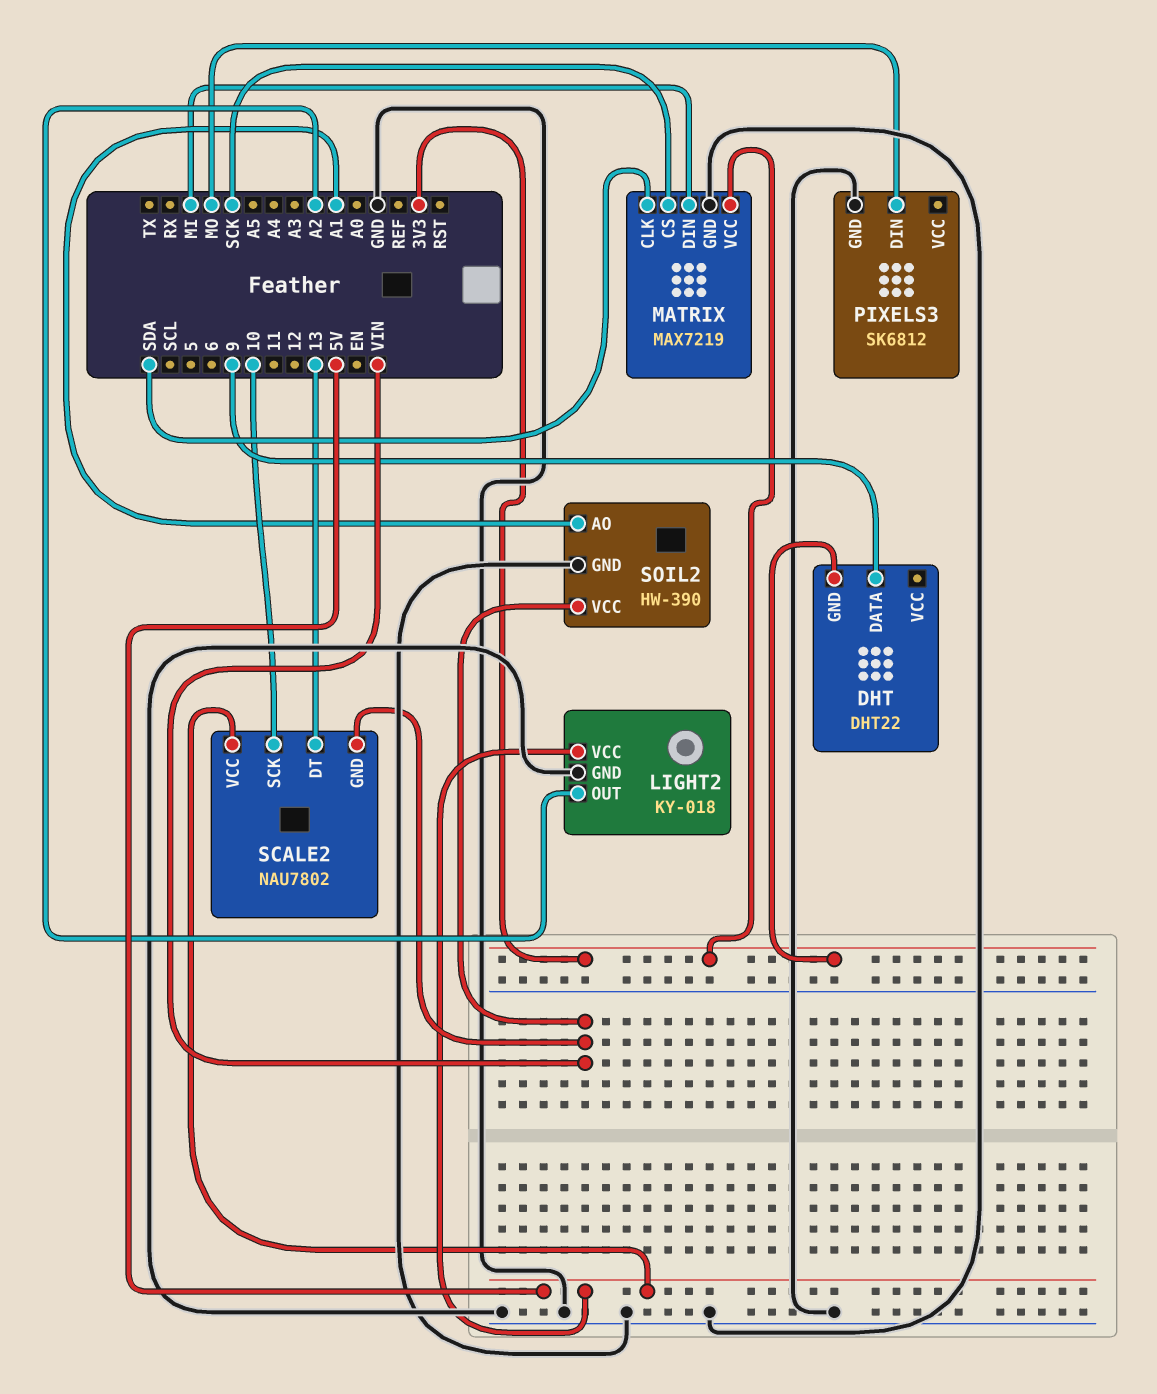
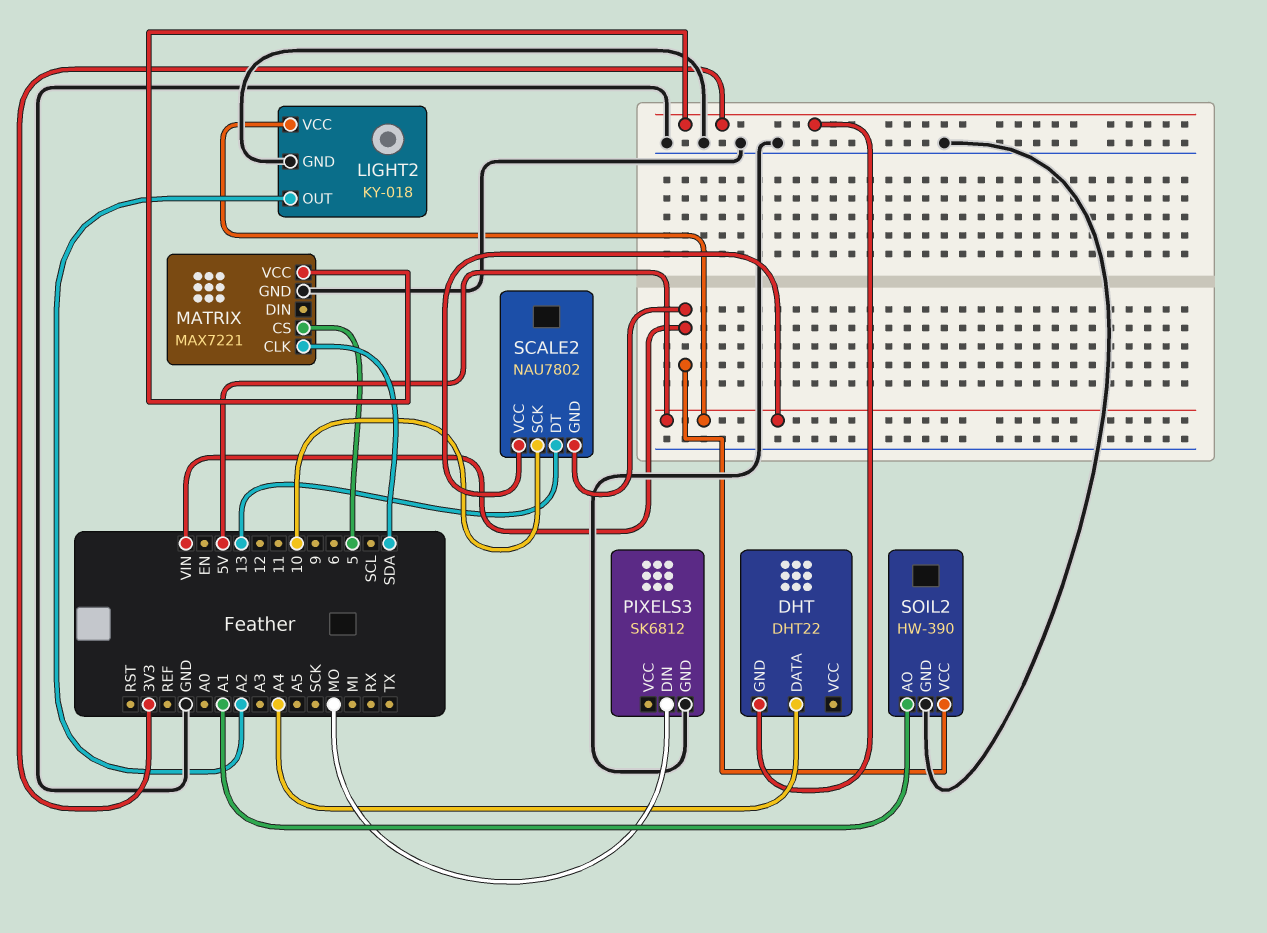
DHT pin DATA: 9 -> A4
MATRIX: MAX7219 -> MAX7221
MATRIX pin CS: SCK -> 5
MATRIX pin DIN: MI -> none

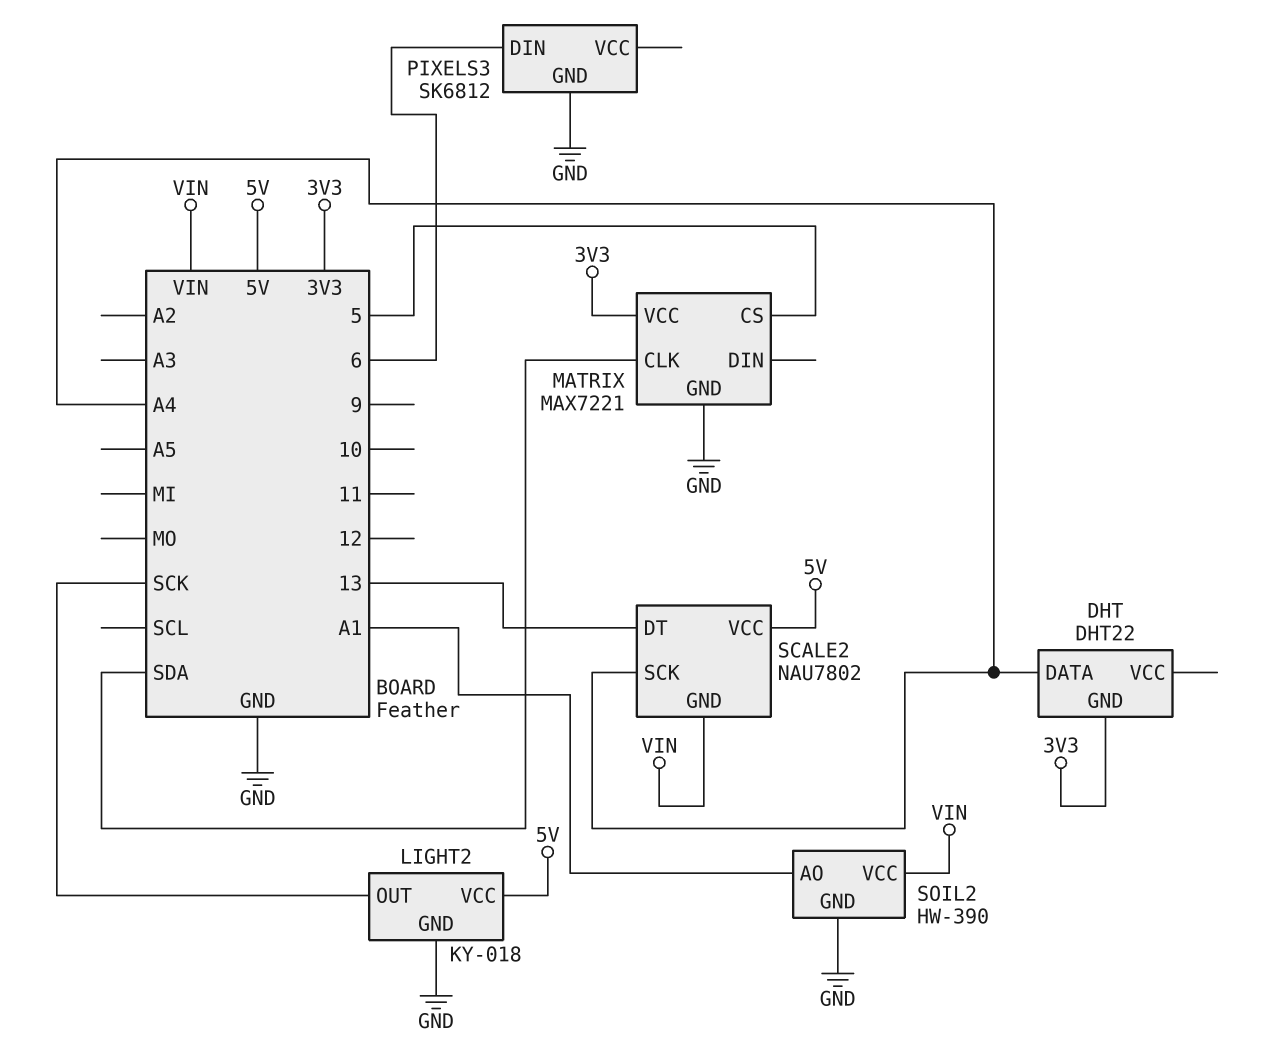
LIGHT2 pin OUT: A2 -> SCK
PIXELS3 pin DIN: MO -> 6
SCALE2 pin SCK: 10 -> A4

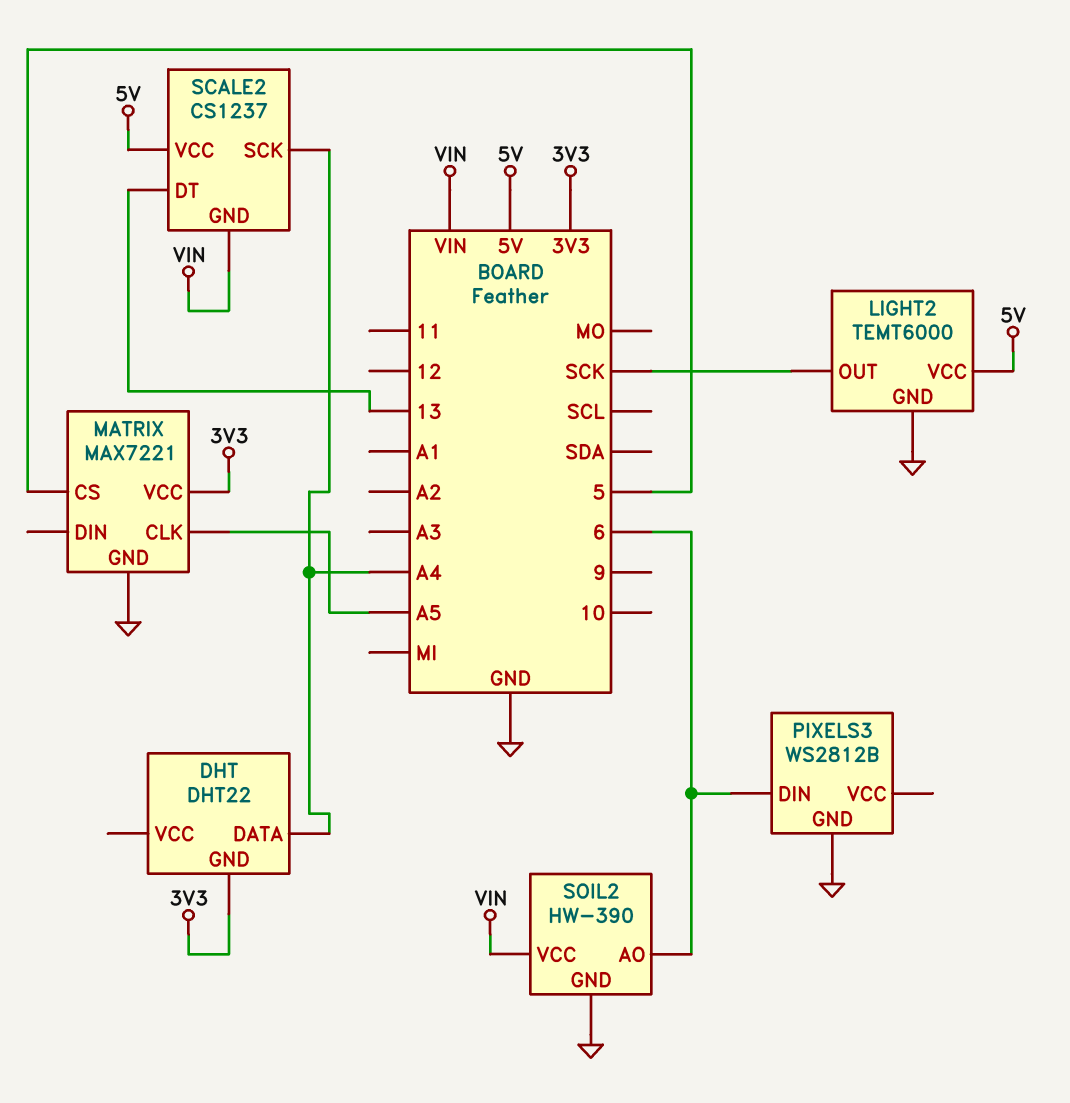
LIGHT2: KY-018 -> TEMT6000
MATRIX pin CLK: SDA -> A5
PIXELS3: SK6812 -> WS2812B
SCALE2: NAU7802 -> CS1237
SOIL2 pin AO: A1 -> 6

